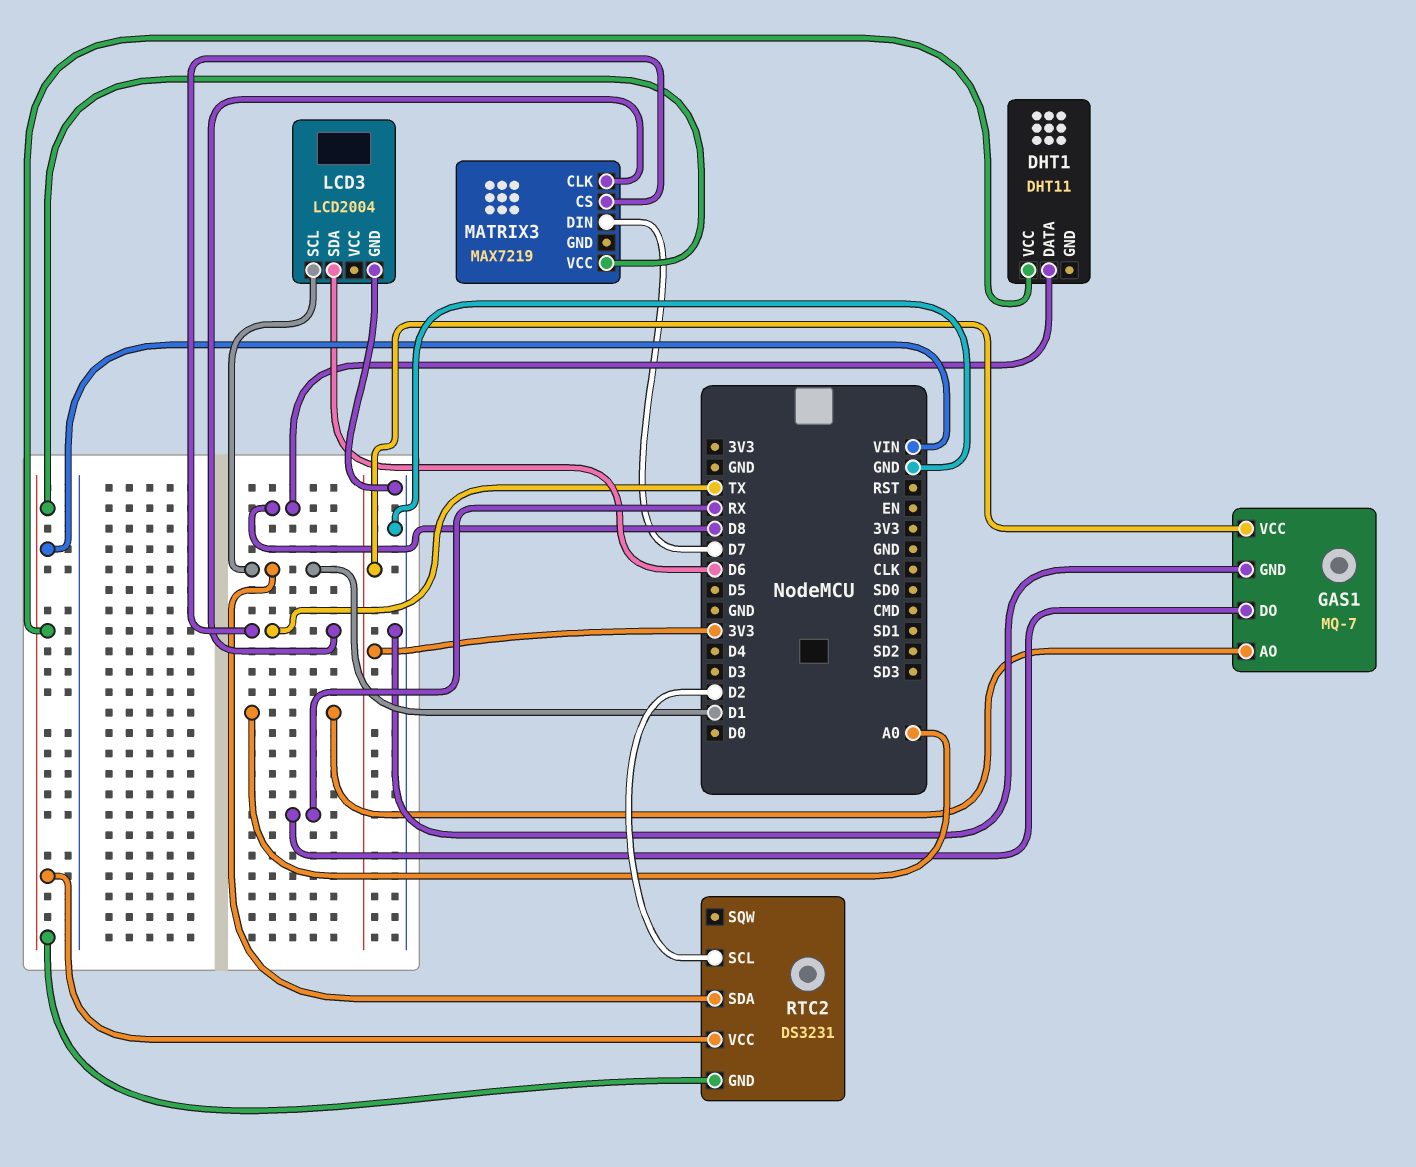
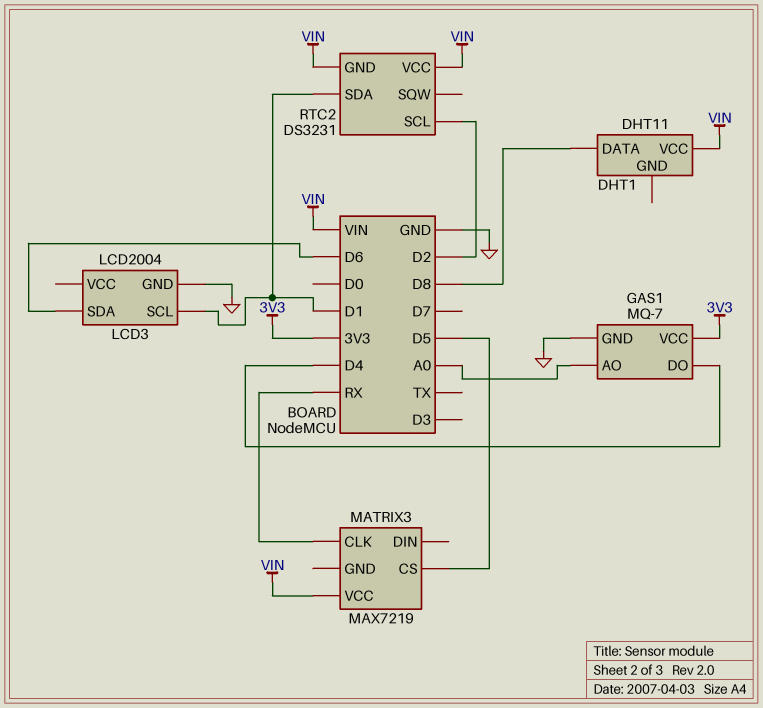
GAS1 pin DO: RX -> D4
MATRIX3 pin CLK: TX -> RX
MATRIX3 pin CS: TX -> D5
MATRIX3 pin DIN: D7 -> none

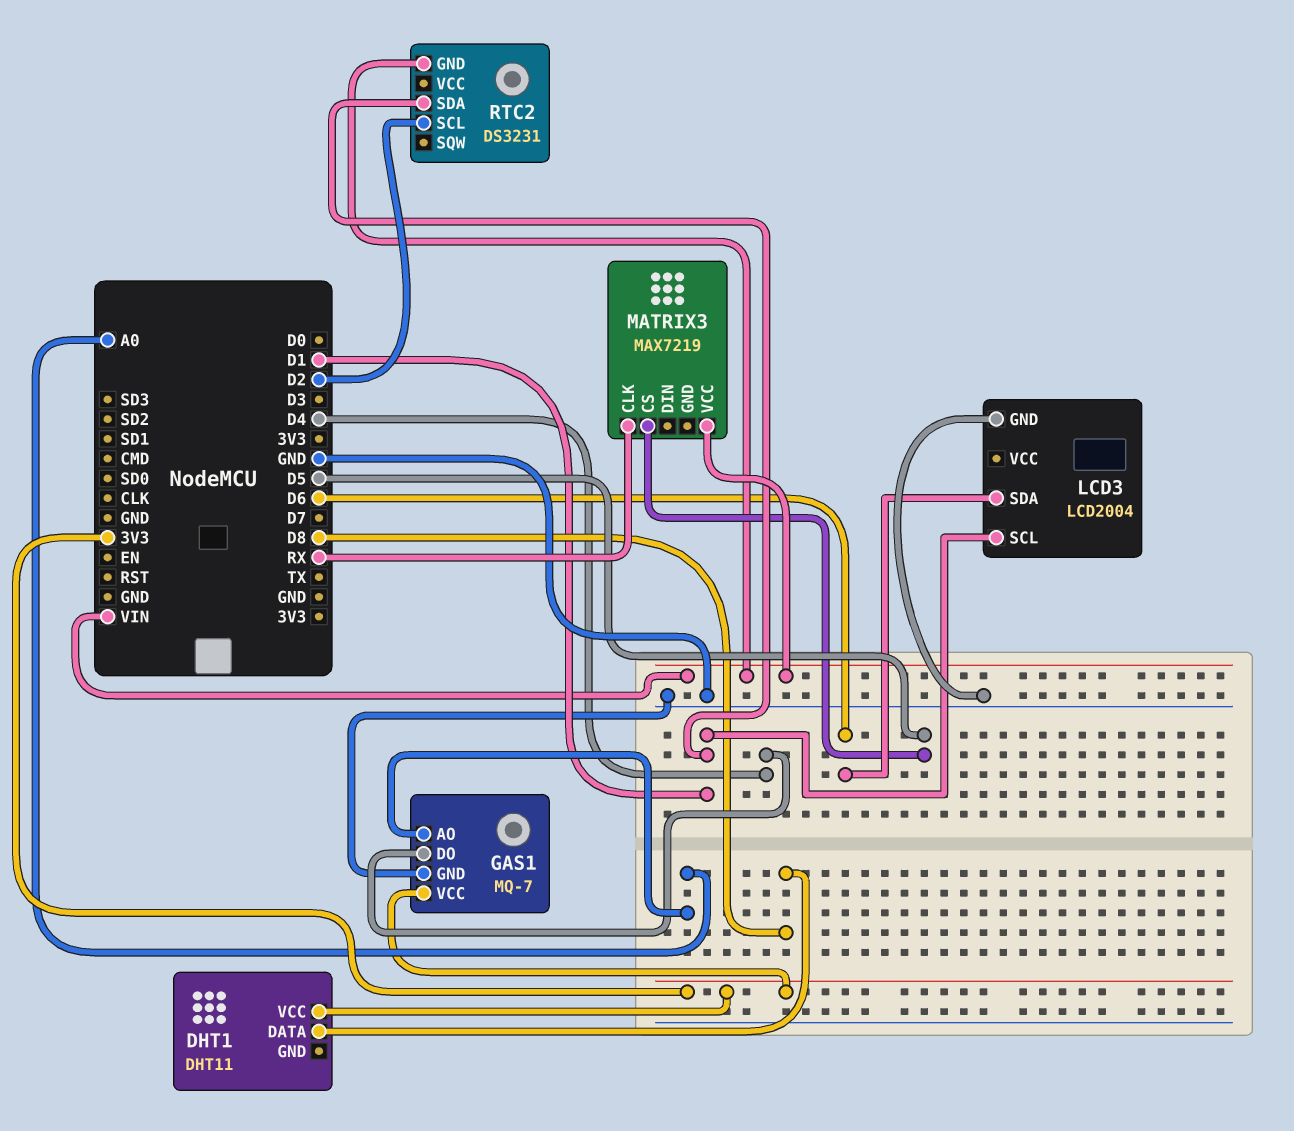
DHT1 pin VCC: VIN -> 3V3
RTC2 pin VCC: VIN -> none

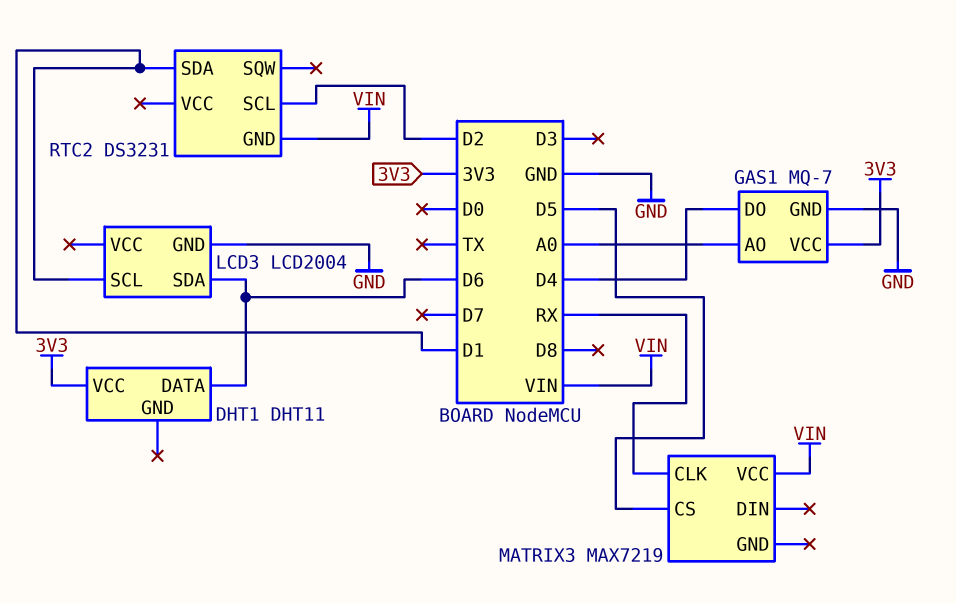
DHT1 pin DATA: D8 -> D6

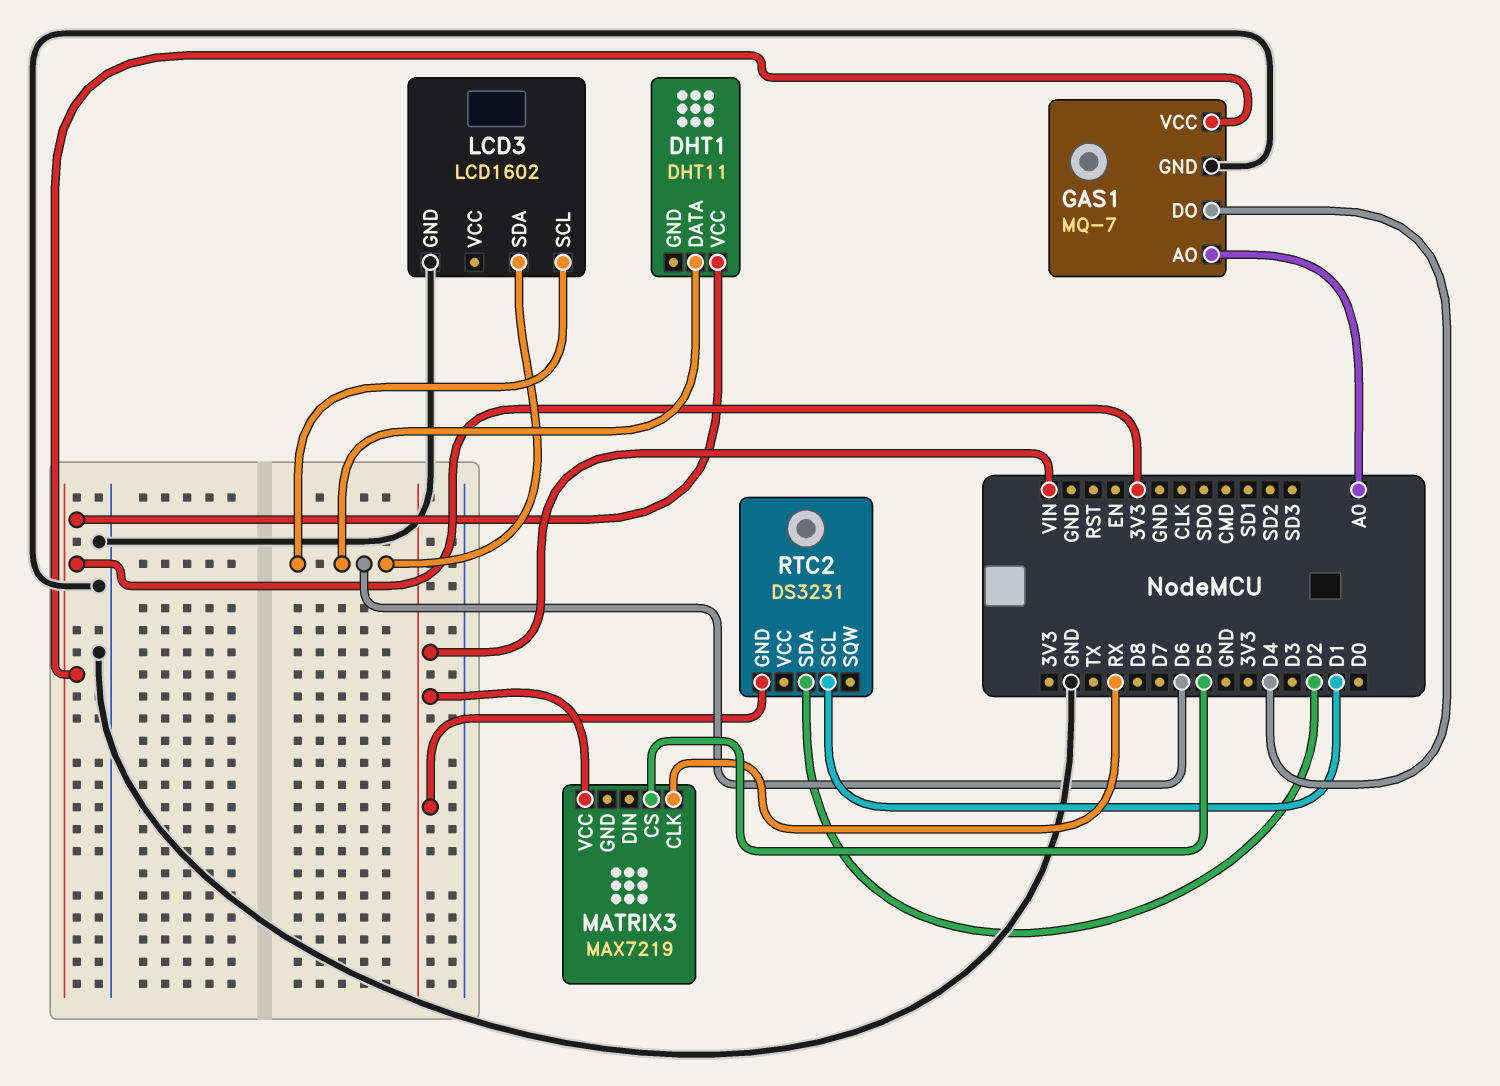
LCD3: LCD2004 -> LCD1602
LCD3 pin SCL: D1 -> D6
RTC2 pin SCL: D2 -> D1
RTC2 pin SDA: D1 -> D2

